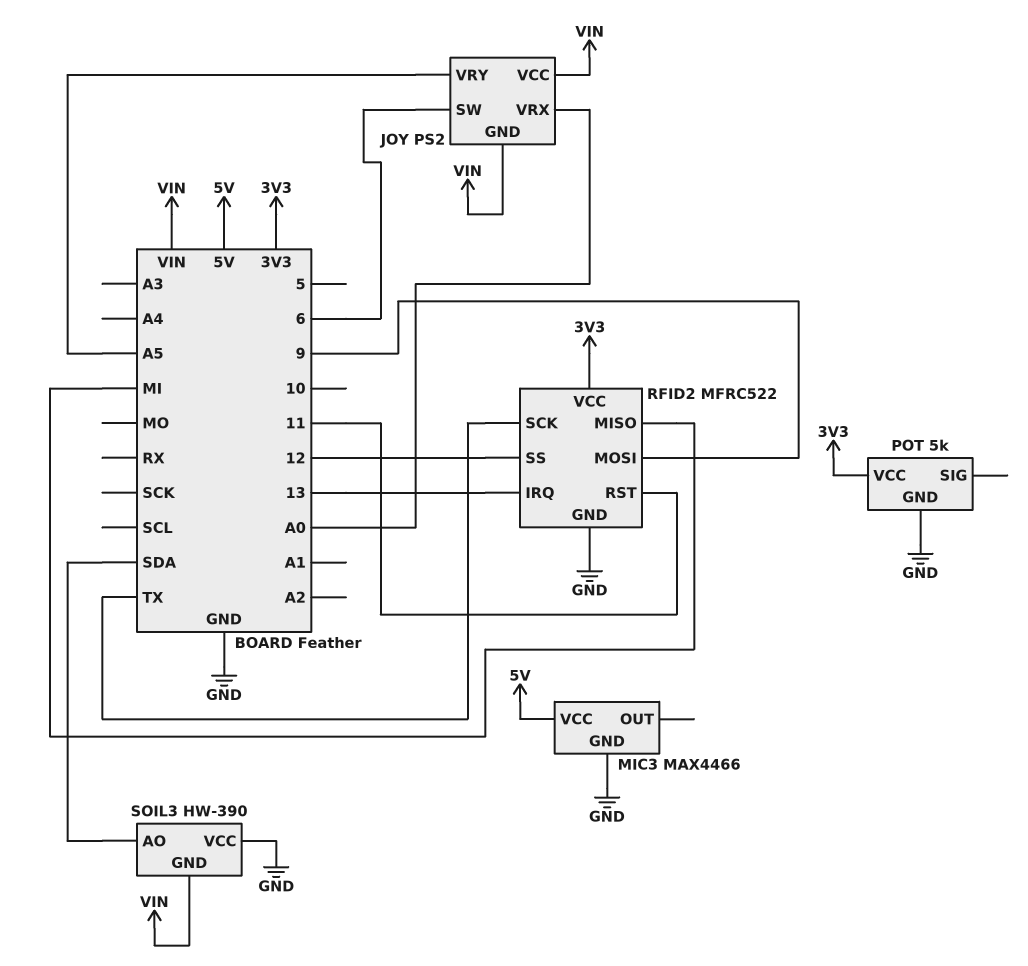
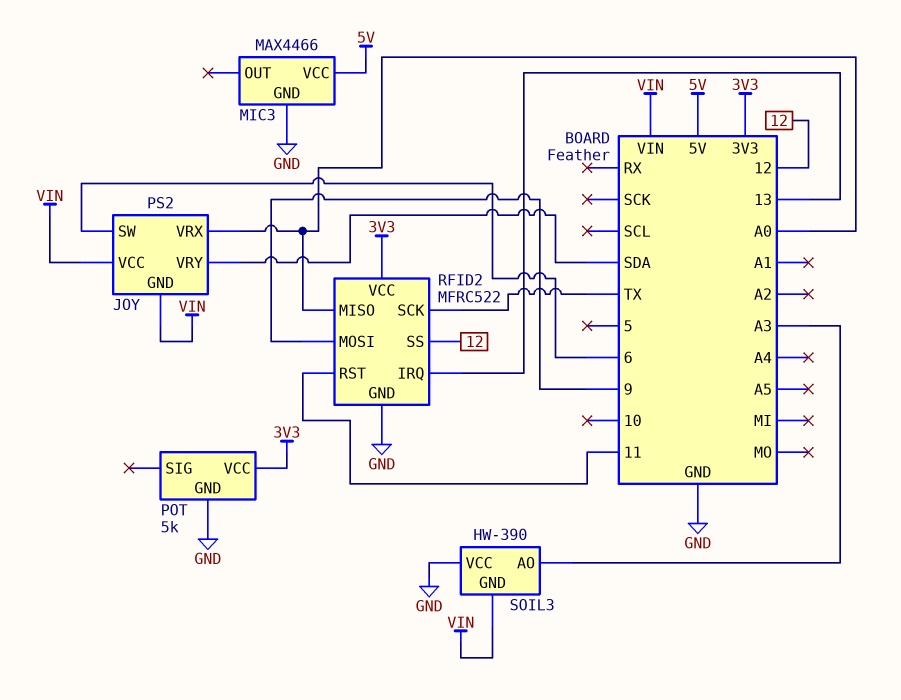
JOY pin VRY: A5 -> SDA
RFID2 pin MISO: MI -> A0
SOIL3 pin AO: SDA -> A3

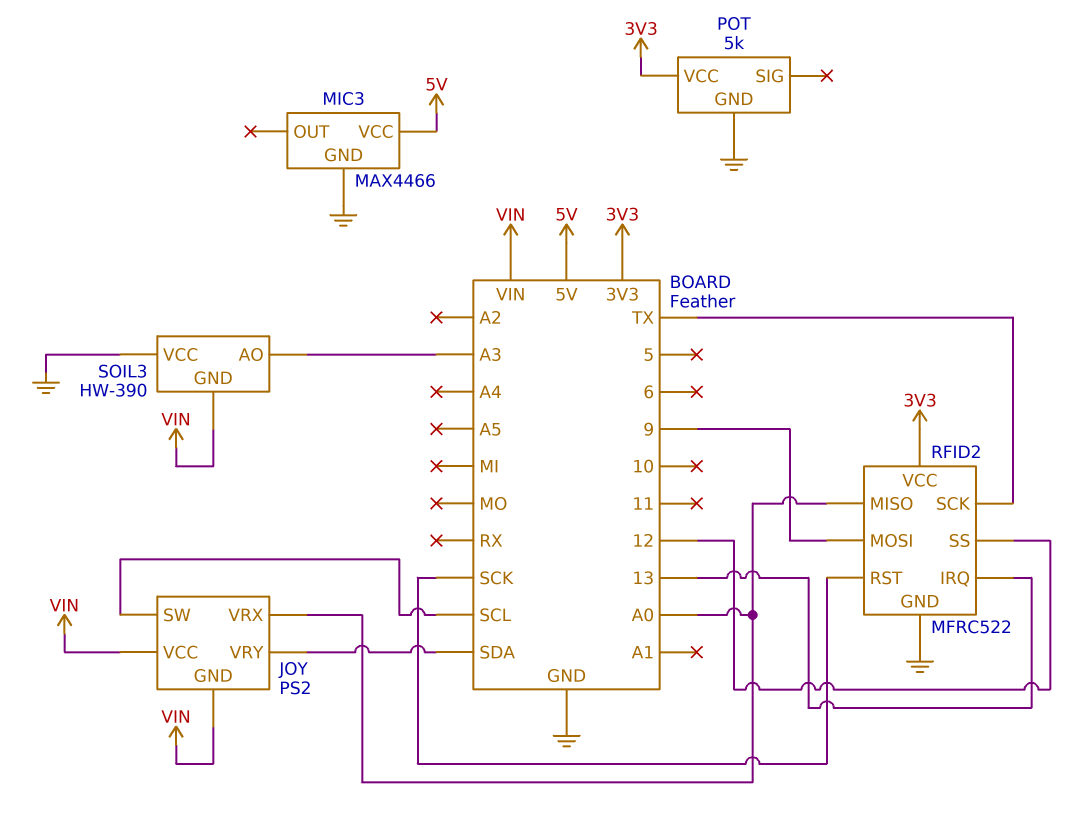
JOY pin SW: 6 -> SCL
RFID2 pin RST: 11 -> SCK

